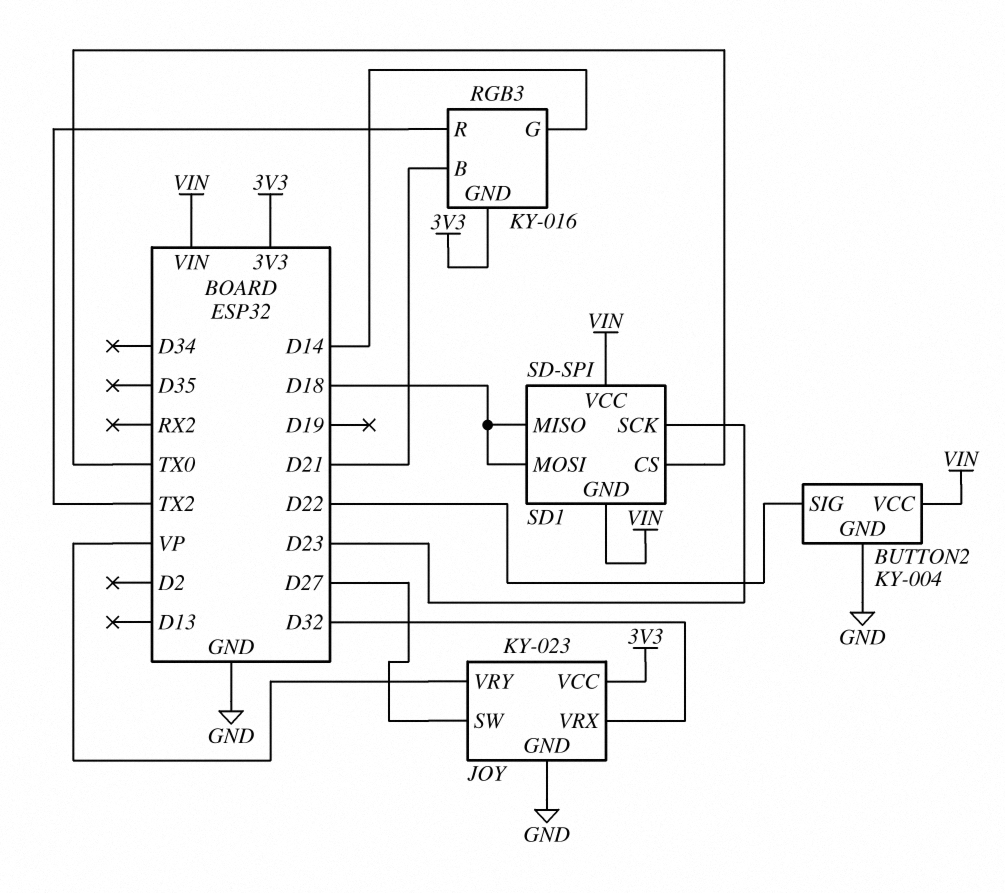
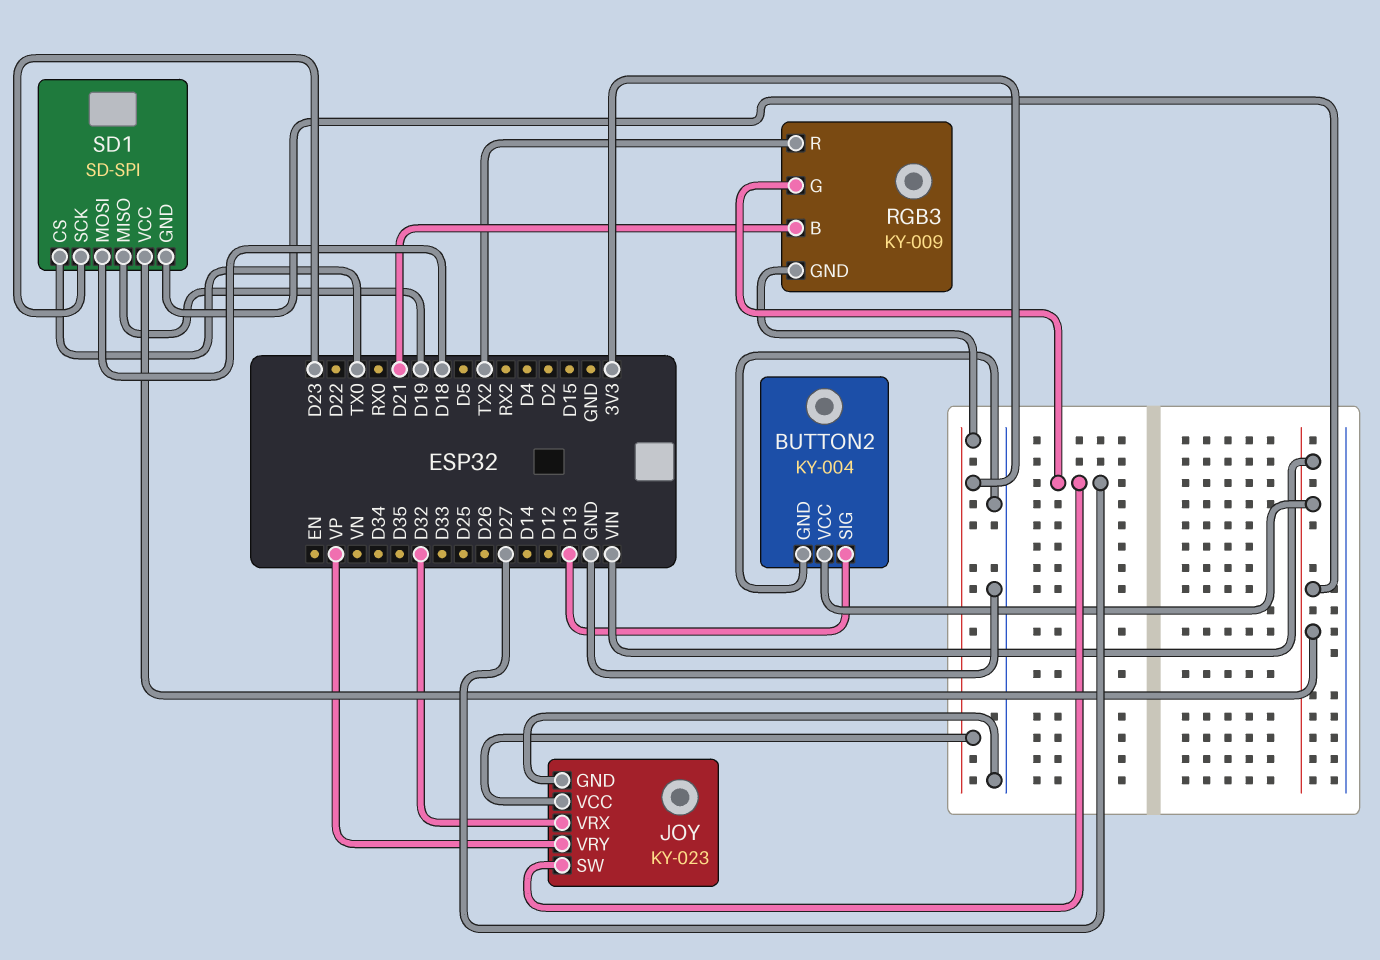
BUTTON2 pin SIG: D22 -> D13
RGB3: KY-016 -> KY-009
RGB3 pin G: D14 -> D27
SD1 pin MISO: D18 -> D19

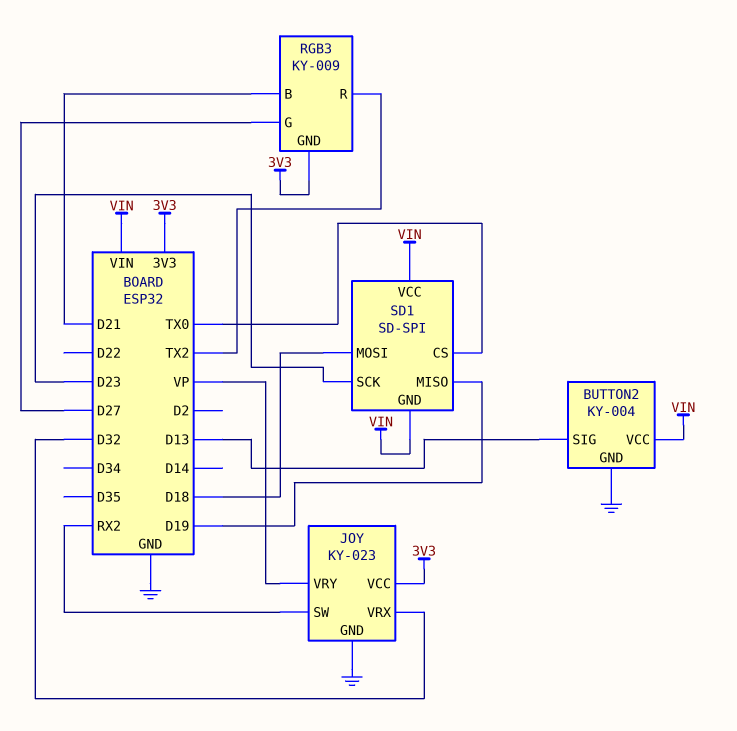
JOY pin SW: D27 -> RX2

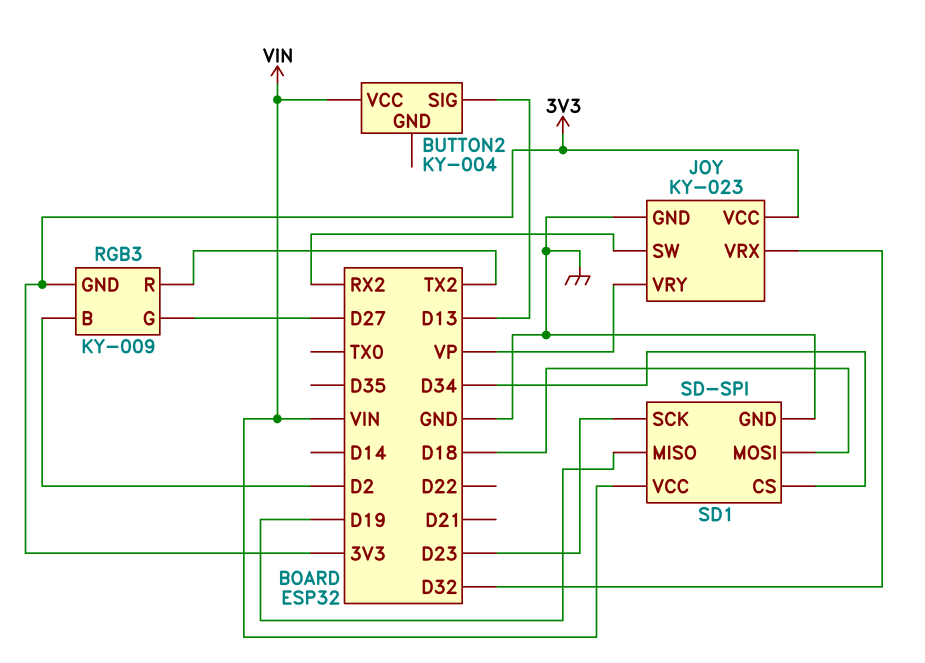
BUTTON2 pin GND: GND -> none
RGB3 pin B: D21 -> D2
SD1 pin CS: TX0 -> D34
SD1 pin GND: VIN -> GND

